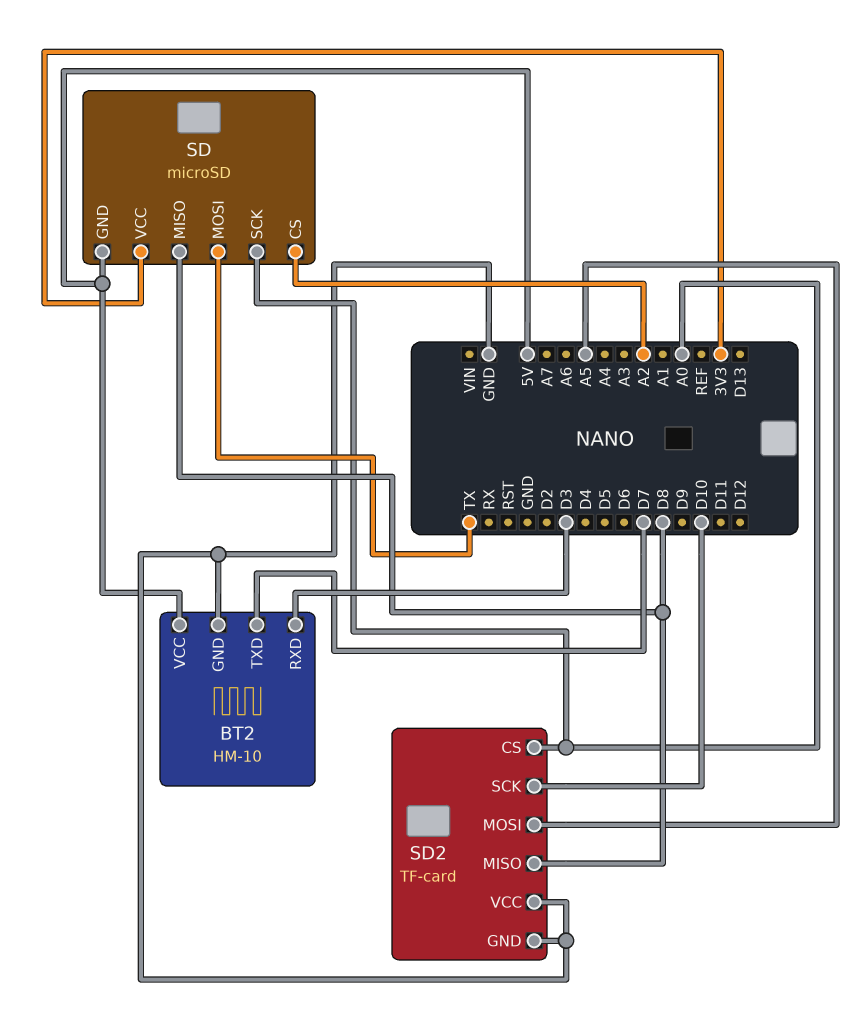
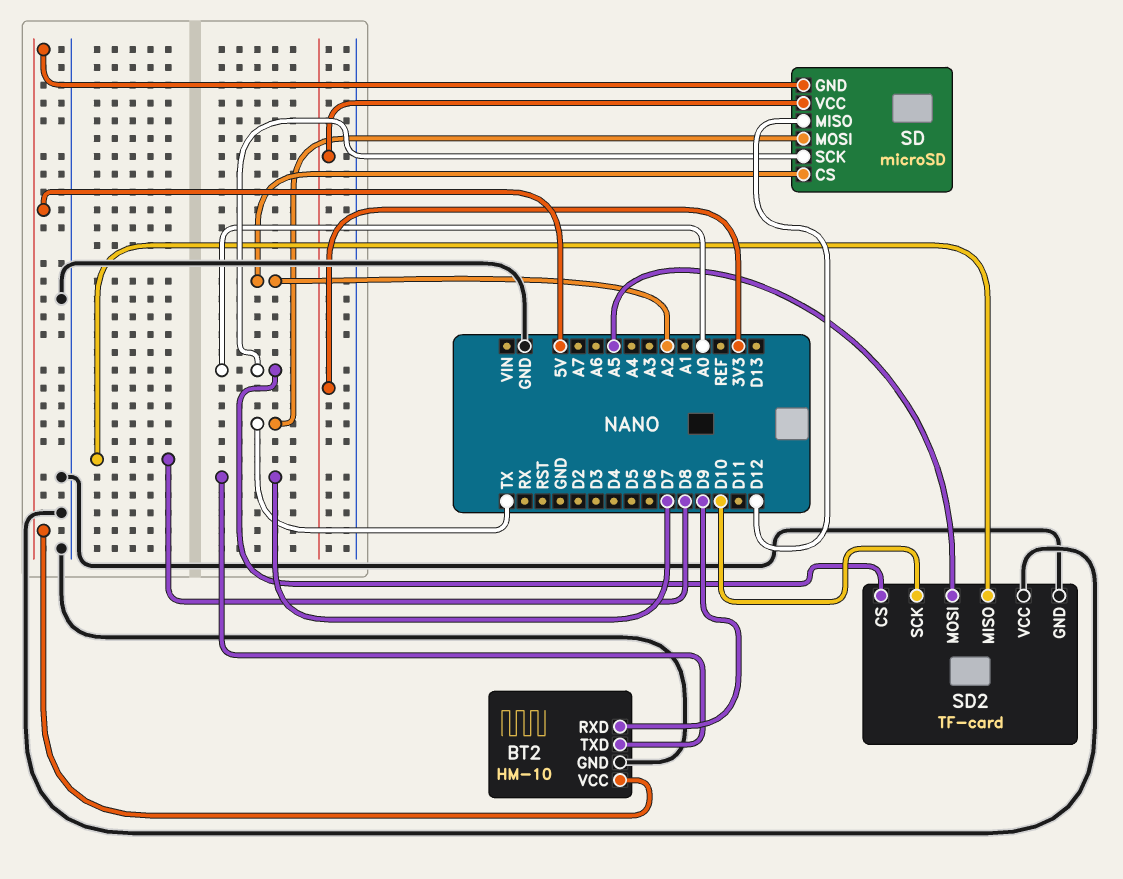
BT2 pin RXD: D3 -> D9
SD pin MISO: D8 -> D12

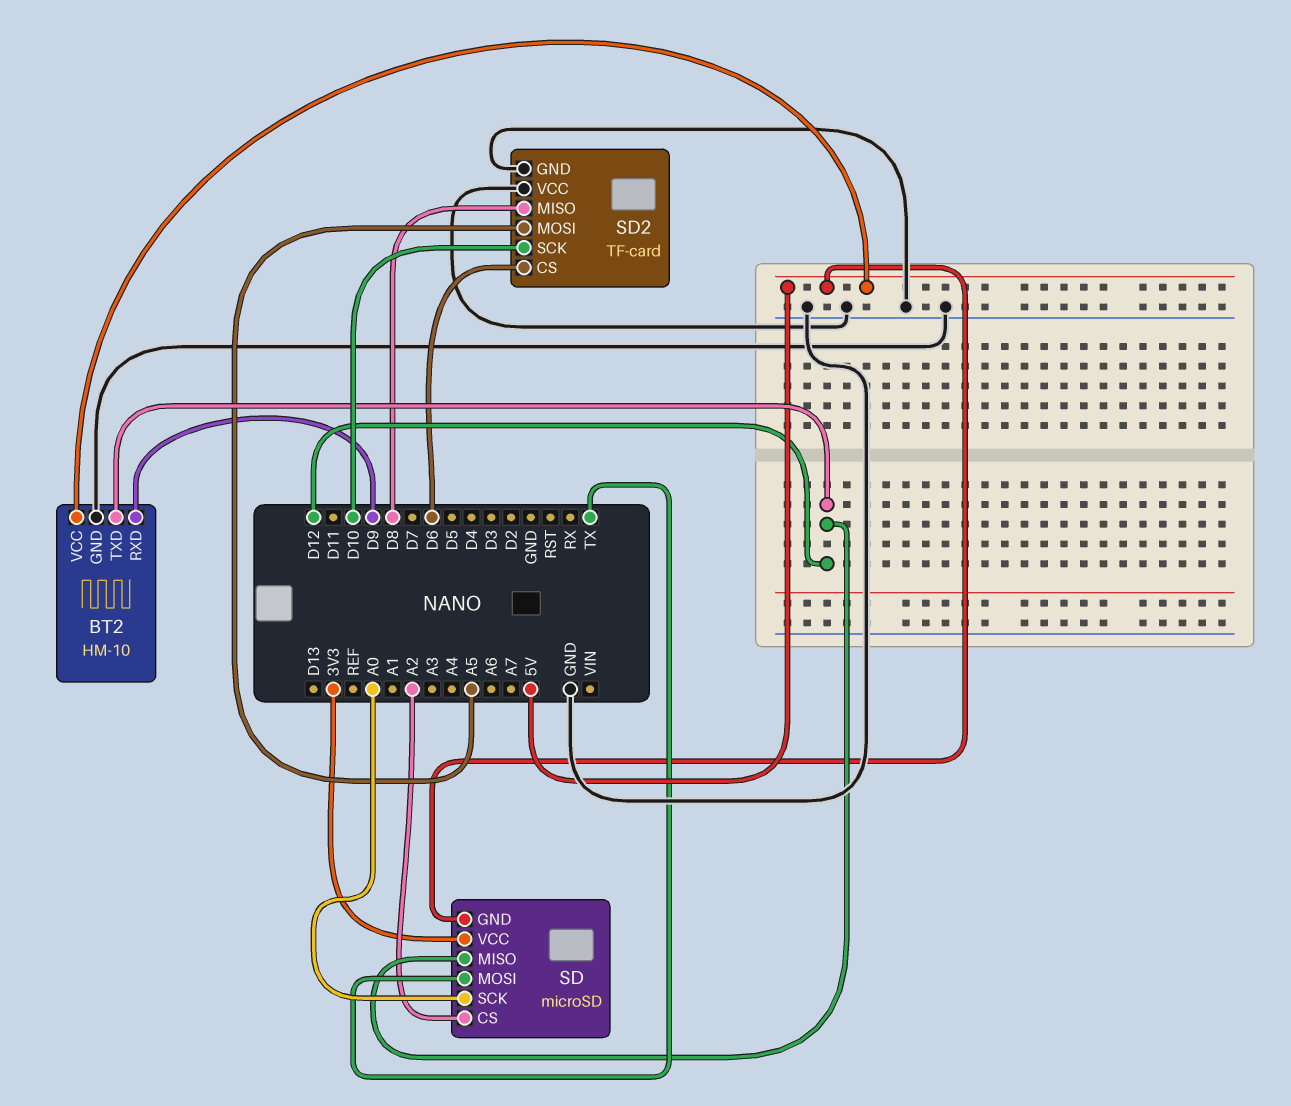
BT2 pin TXD: D7 -> D12
SD2 pin CS: A0 -> D6

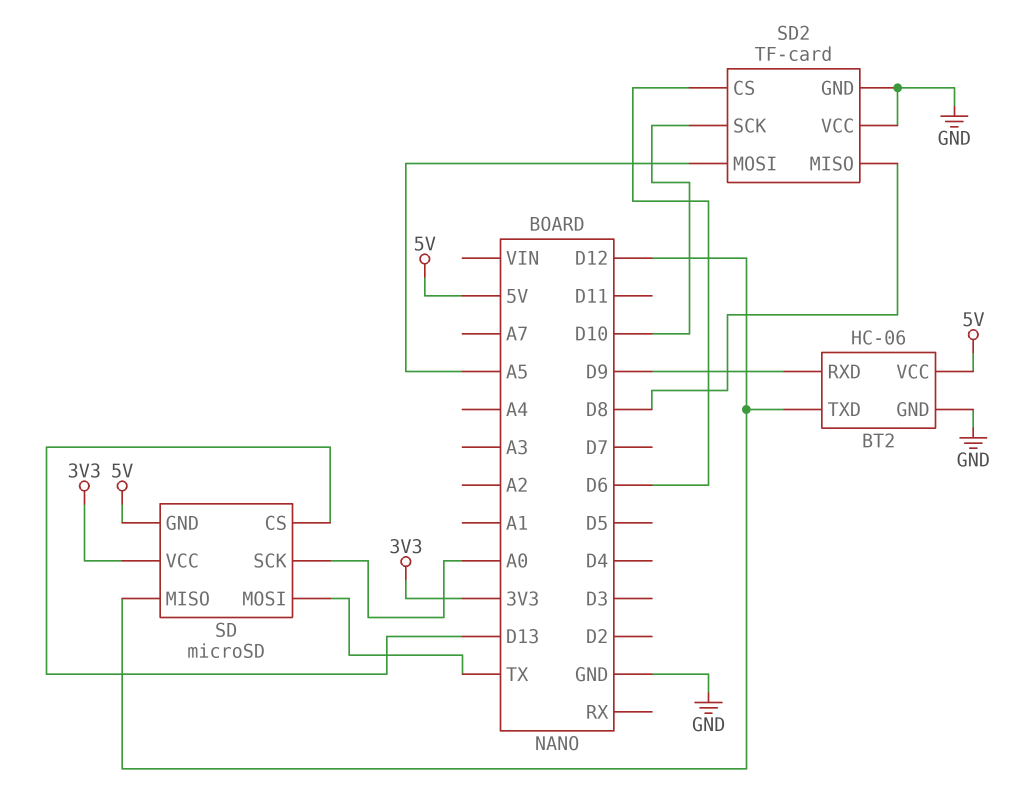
BT2: HM-10 -> HC-06
SD pin CS: A2 -> D13

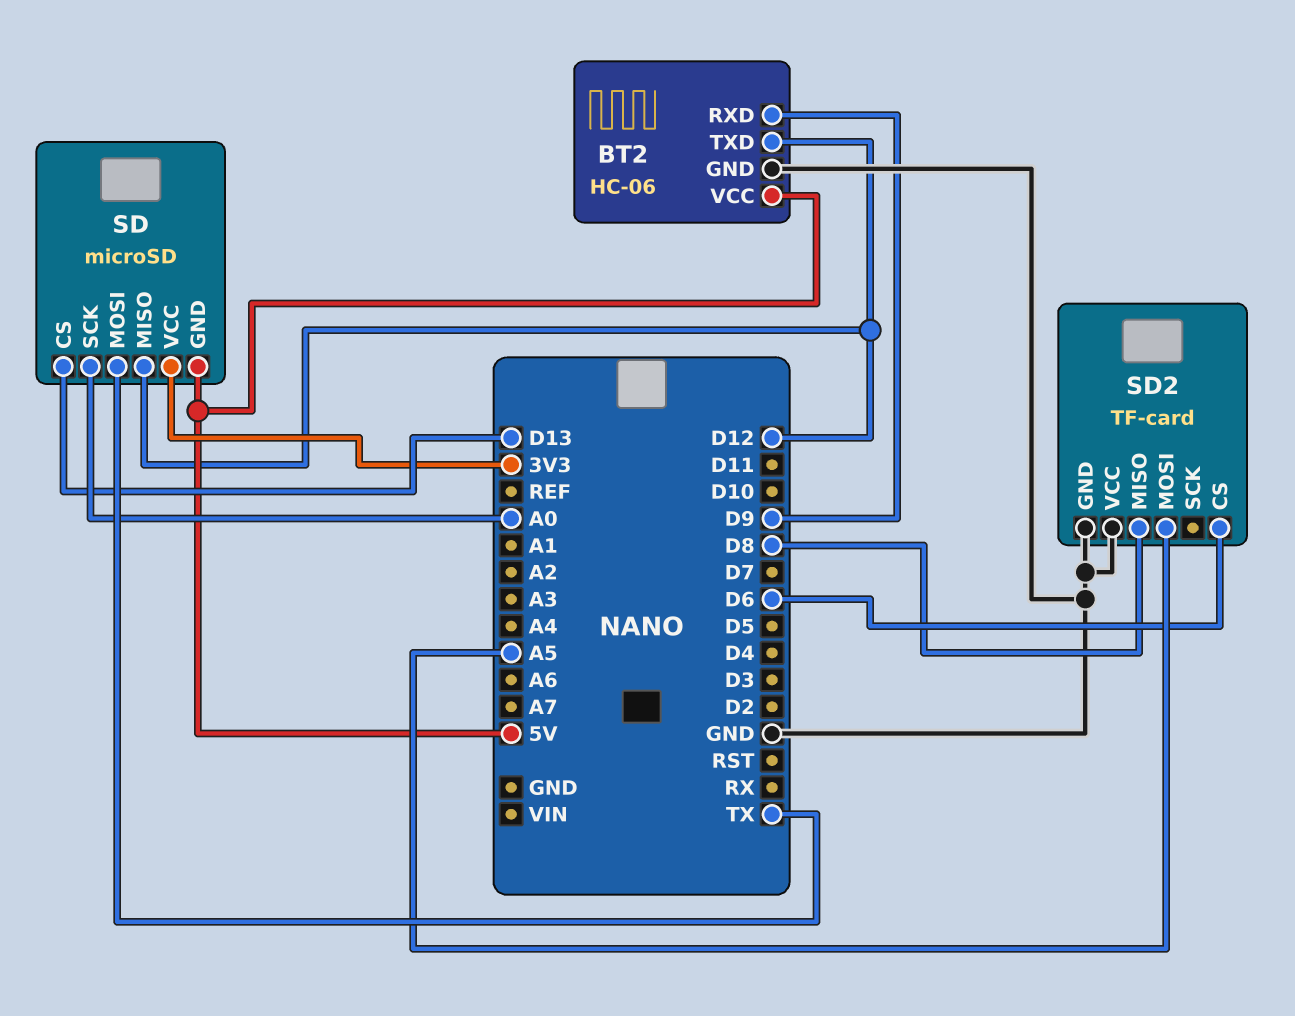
SD2 pin SCK: D10 -> none

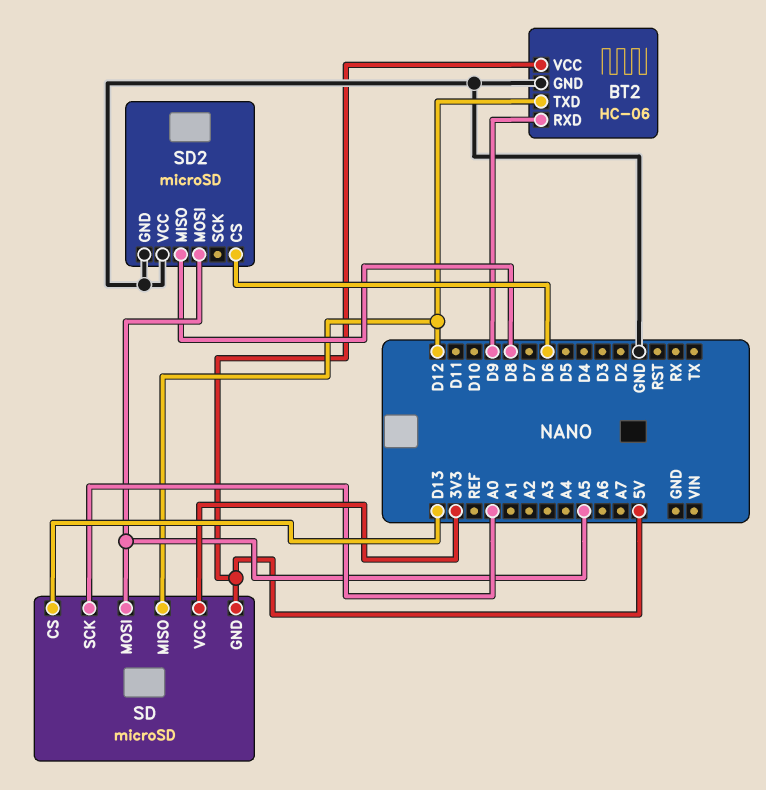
SD pin MOSI: TX -> A5
SD2: TF-card -> microSD

